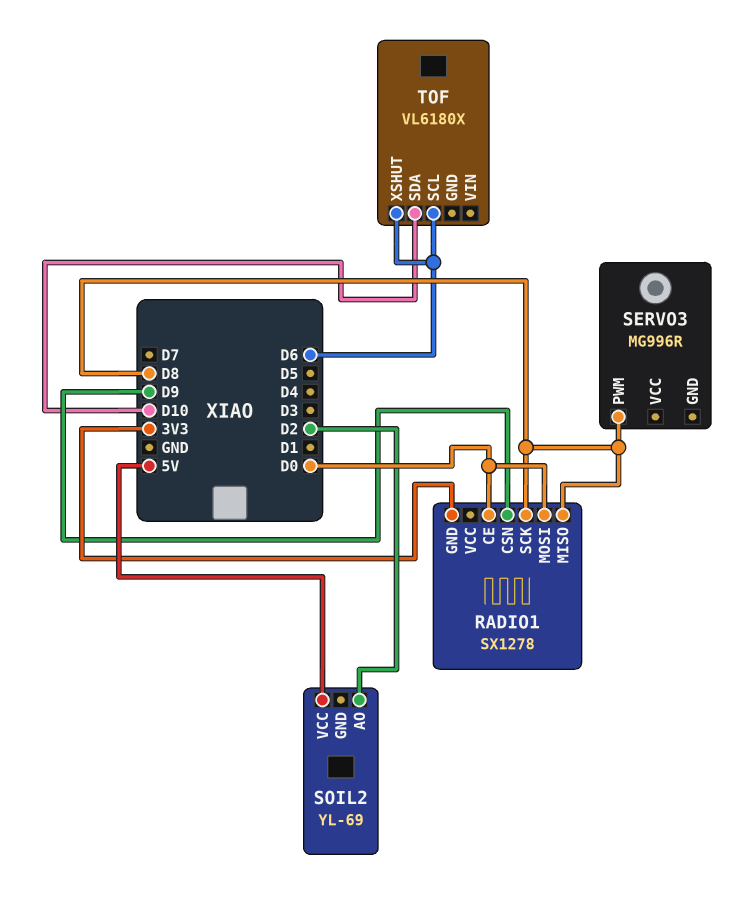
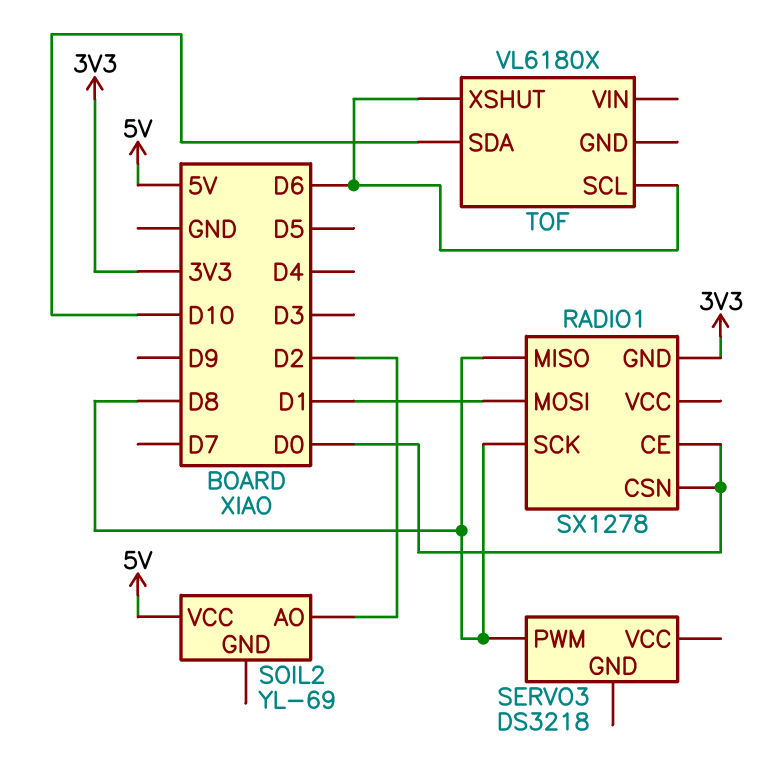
RADIO1 pin CSN: D9 -> D0
RADIO1 pin MOSI: D0 -> D1
SERVO3: MG996R -> DS3218

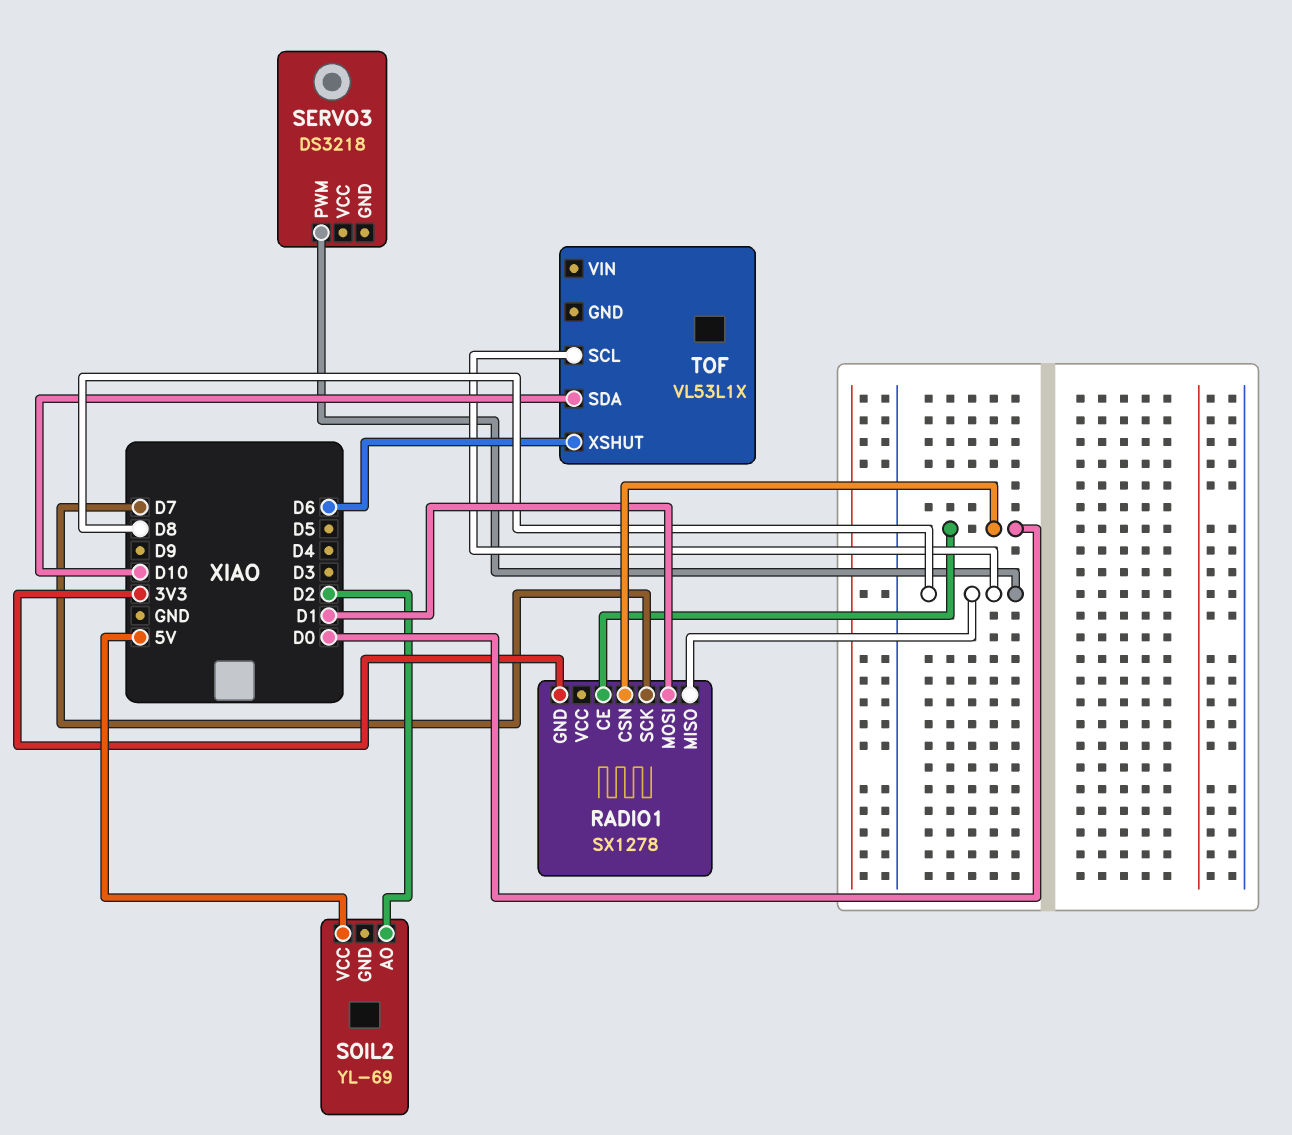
RADIO1 pin SCK: D8 -> D7
TOF: VL6180X -> VL53L1X
TOF pin SCL: D6 -> D8

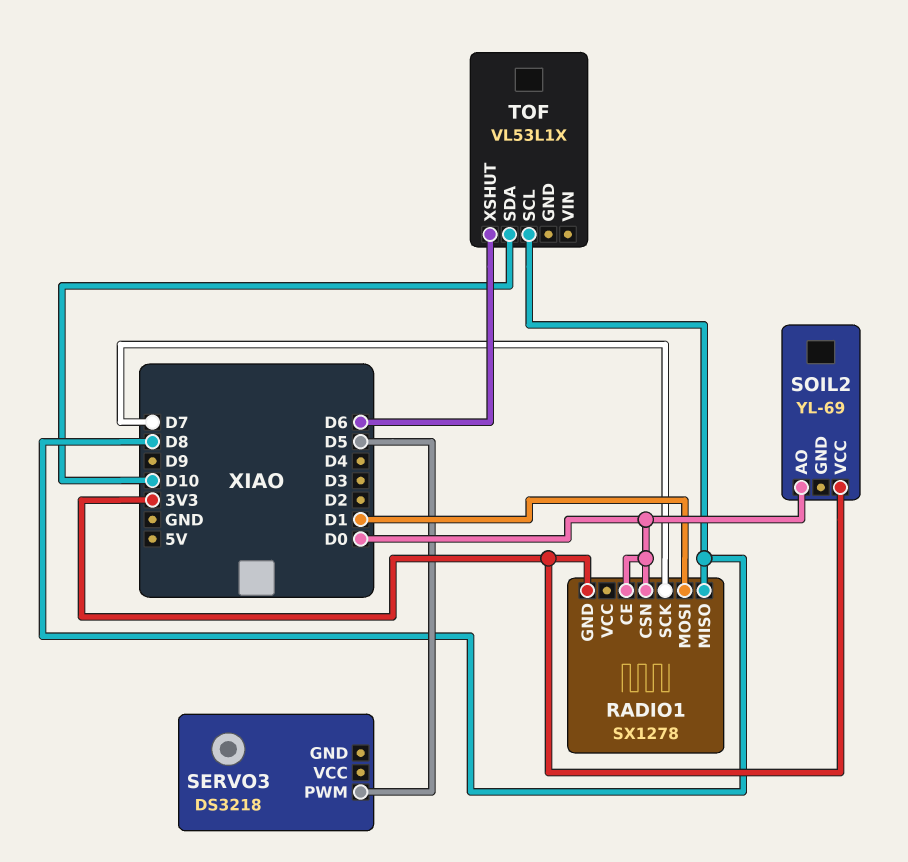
SERVO3 pin PWM: D8 -> D5
SOIL2 pin AO: D2 -> D0
SOIL2 pin VCC: 5V -> 3V3

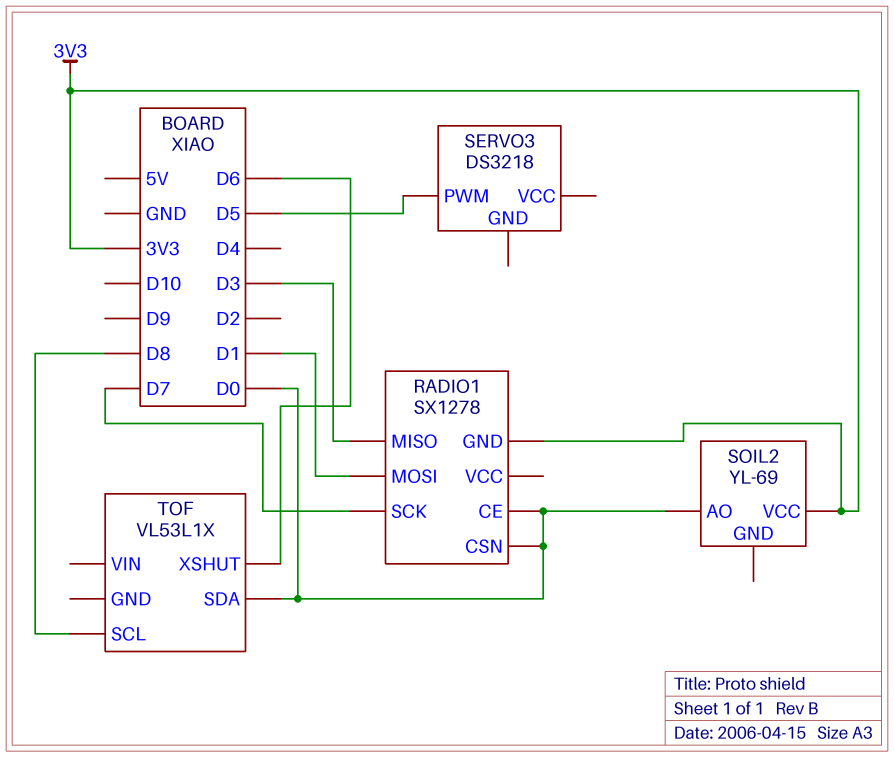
RADIO1 pin MISO: D8 -> D3
TOF pin SDA: D10 -> D0

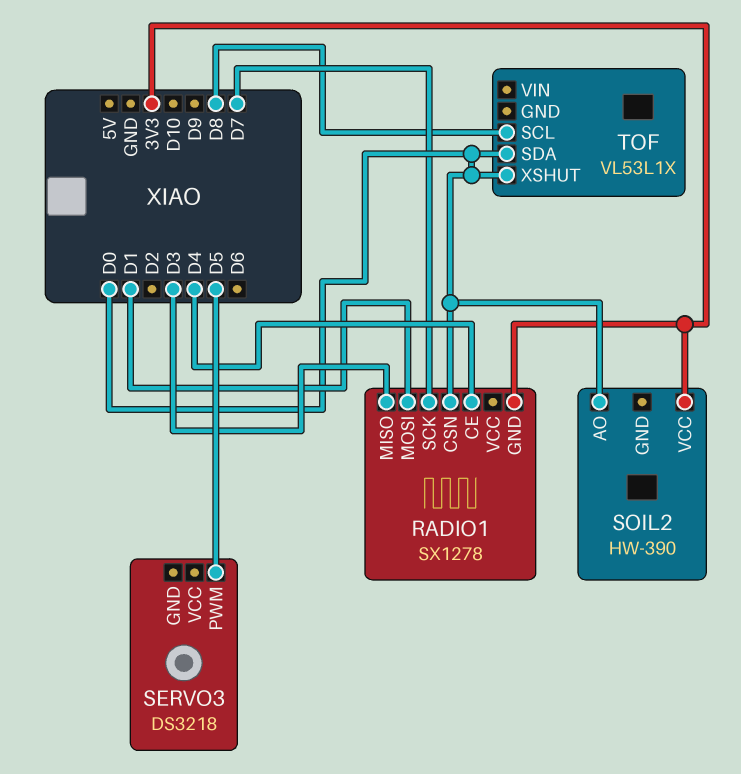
RADIO1 pin CE: D0 -> D4
SOIL2: YL-69 -> HW-390
TOF pin XSHUT: D6 -> D0

